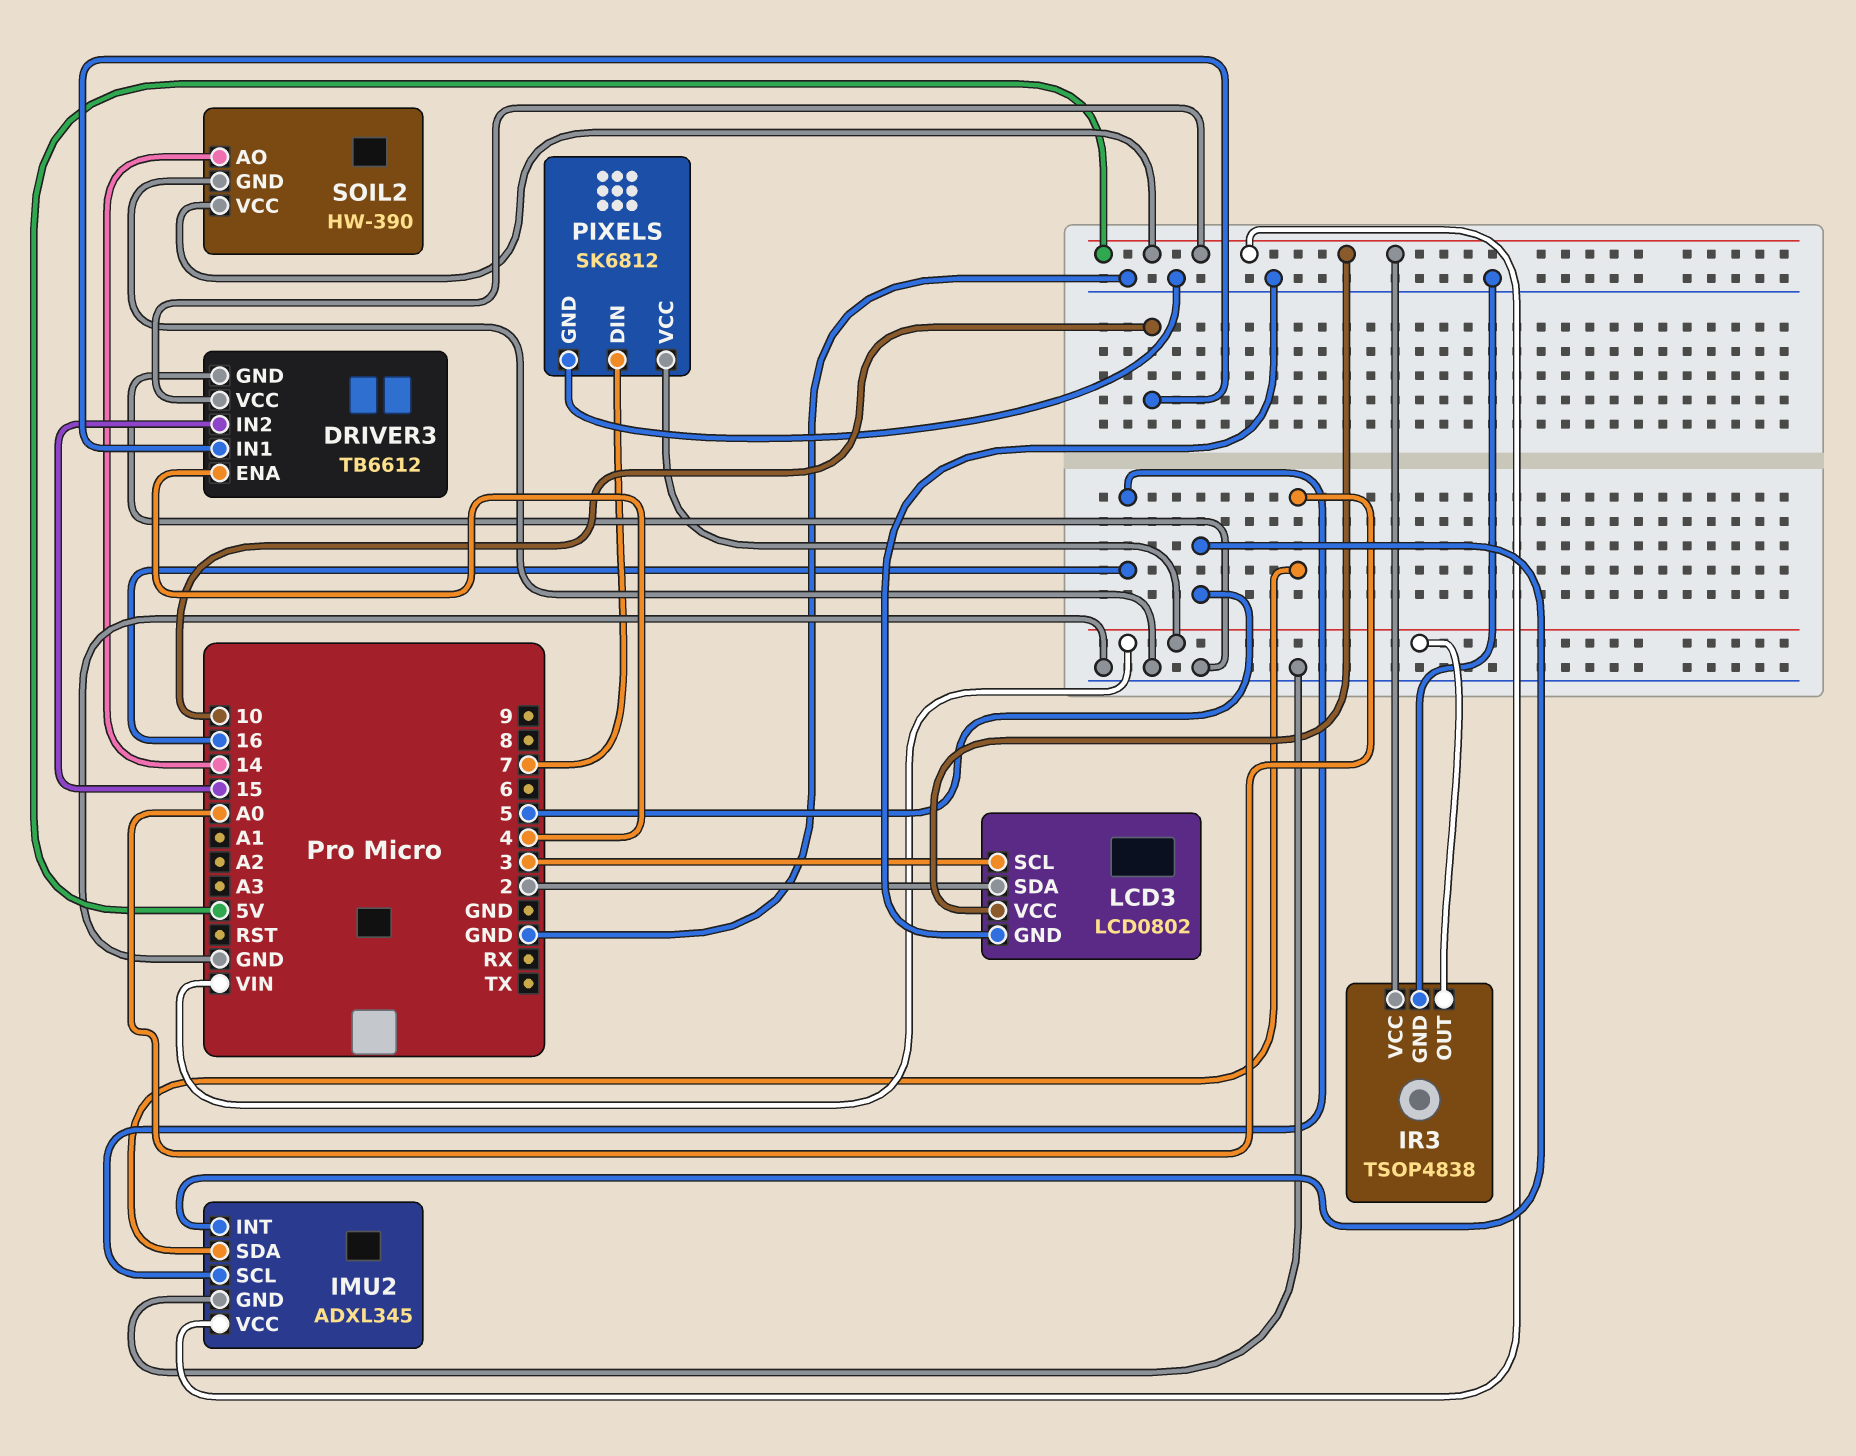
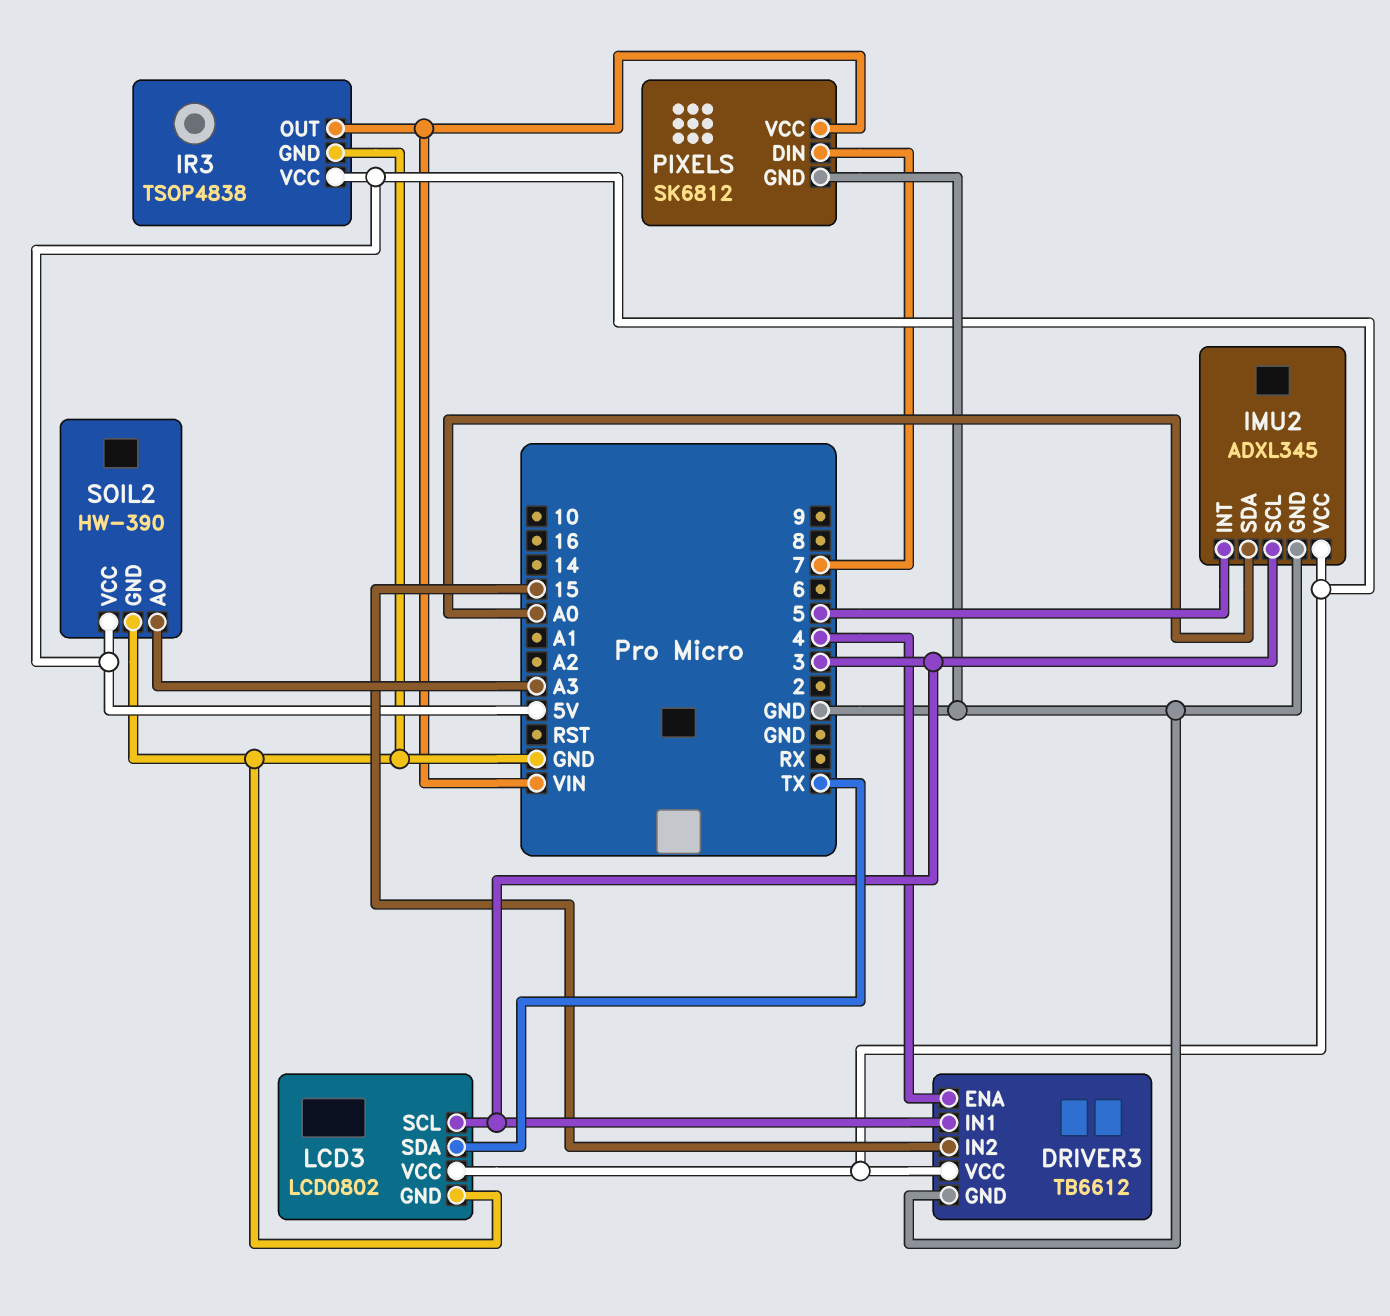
DRIVER3 pin IN1: 10 -> 3
IMU2 pin SCL: 16 -> 3
LCD3 pin SDA: 2 -> TX
SOIL2 pin AO: 14 -> A3

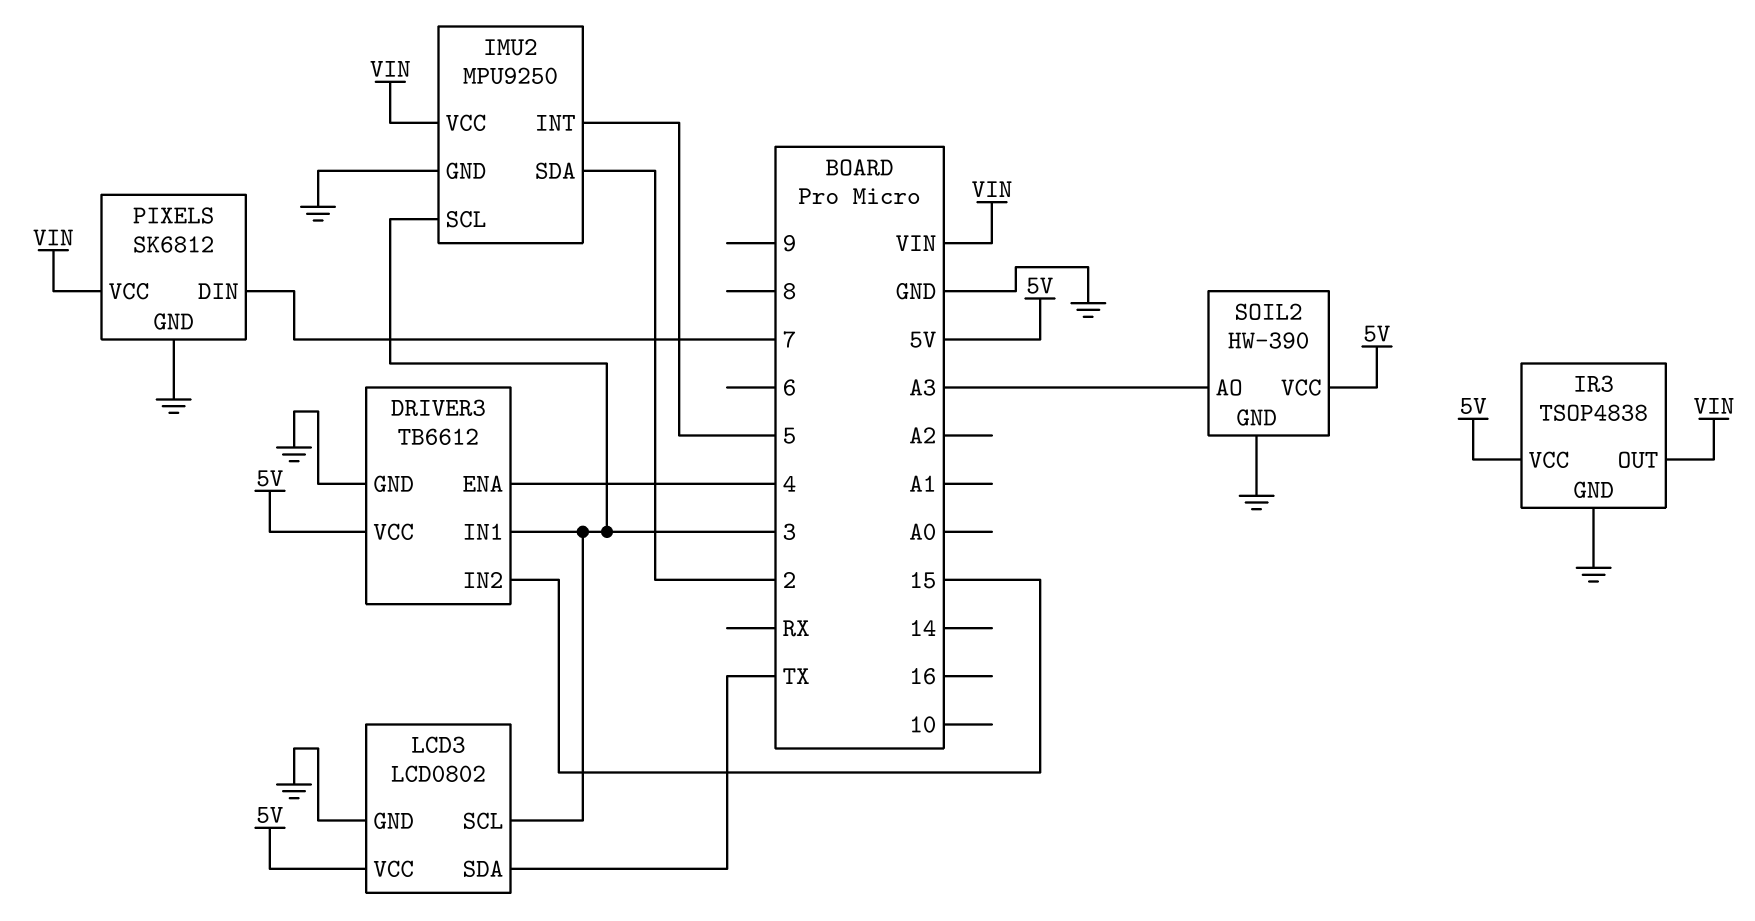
IMU2: ADXL345 -> MPU9250
IMU2 pin SDA: A0 -> 2
IMU2 pin VCC: 5V -> VIN

